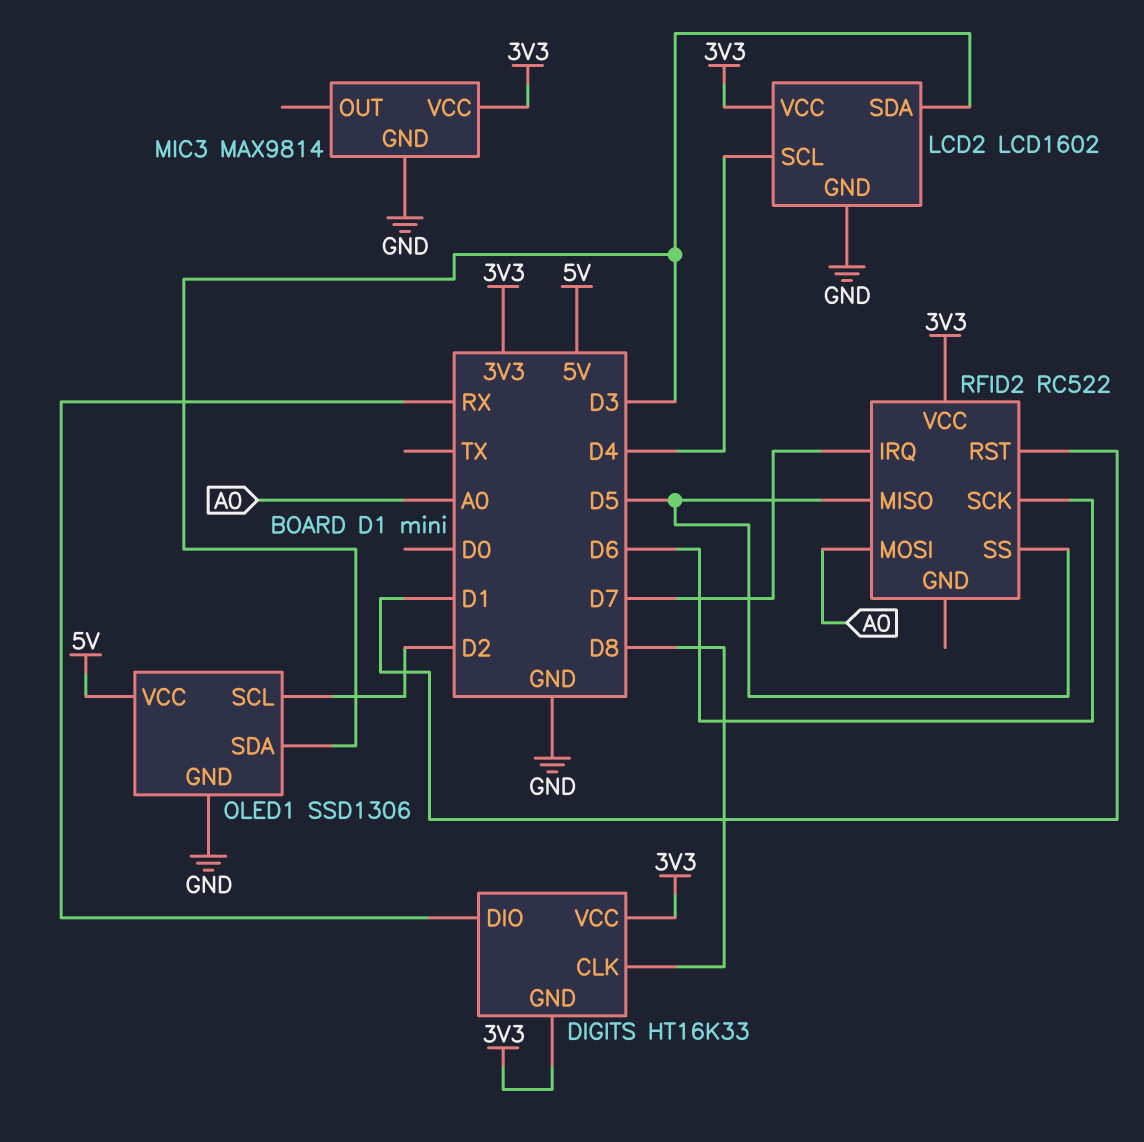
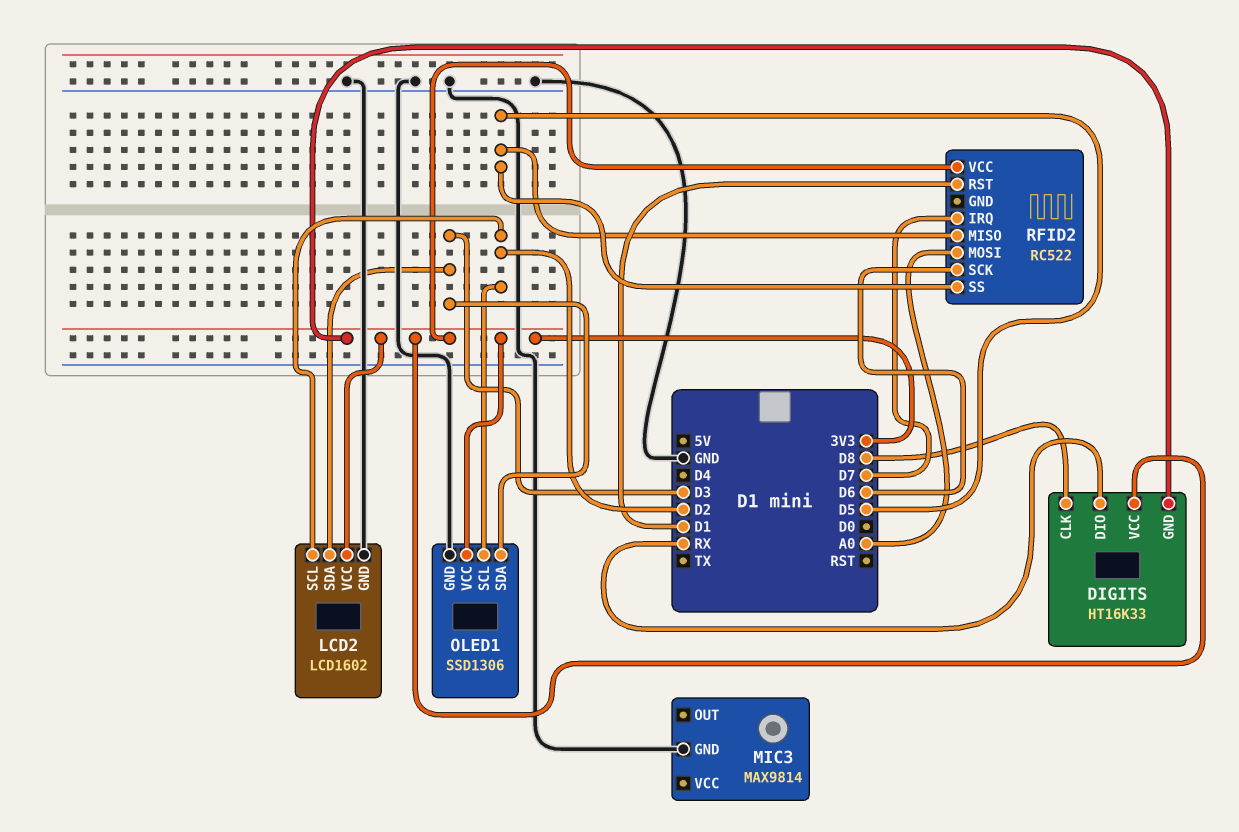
LCD2 pin SCL: D4 -> D2
MIC3 pin VCC: 3V3 -> none
OLED1 pin VCC: 5V -> 3V3

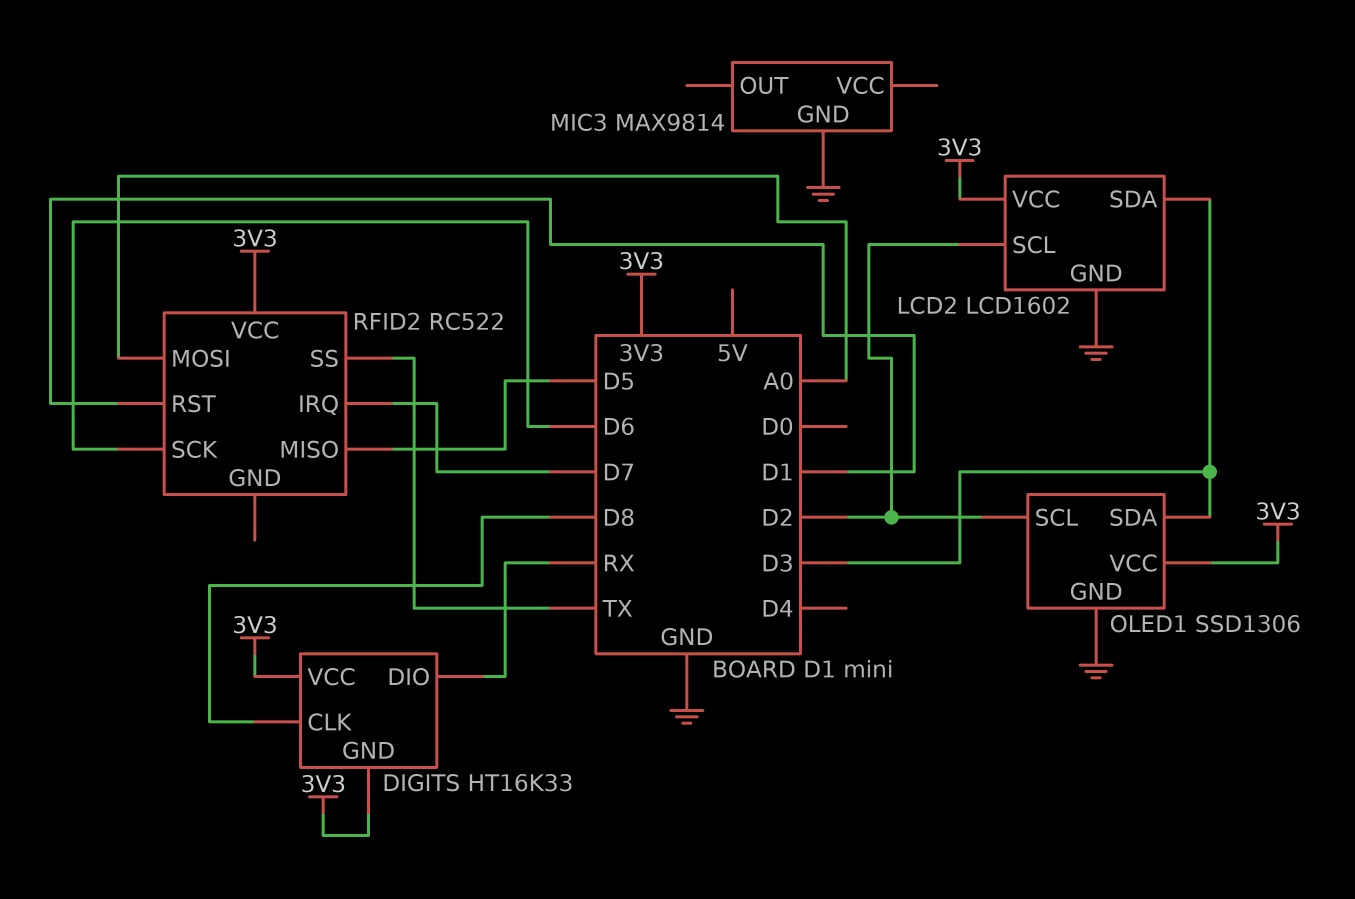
RFID2 pin SS: D5 -> TX

